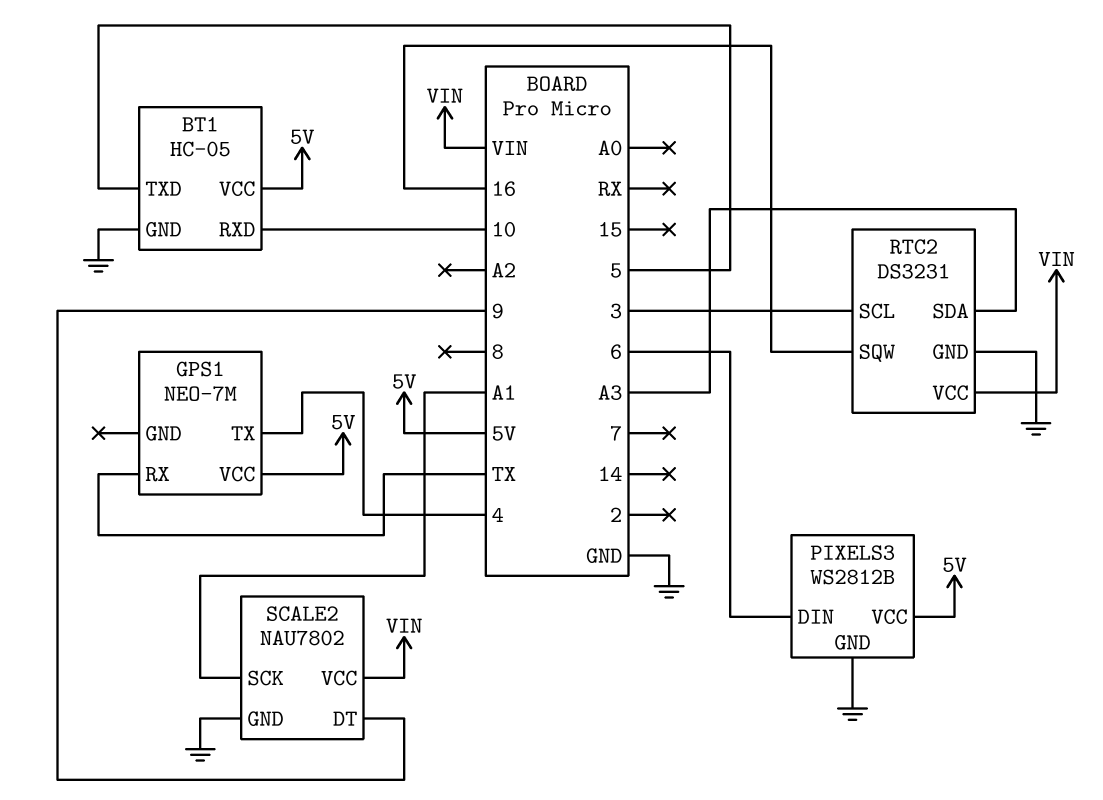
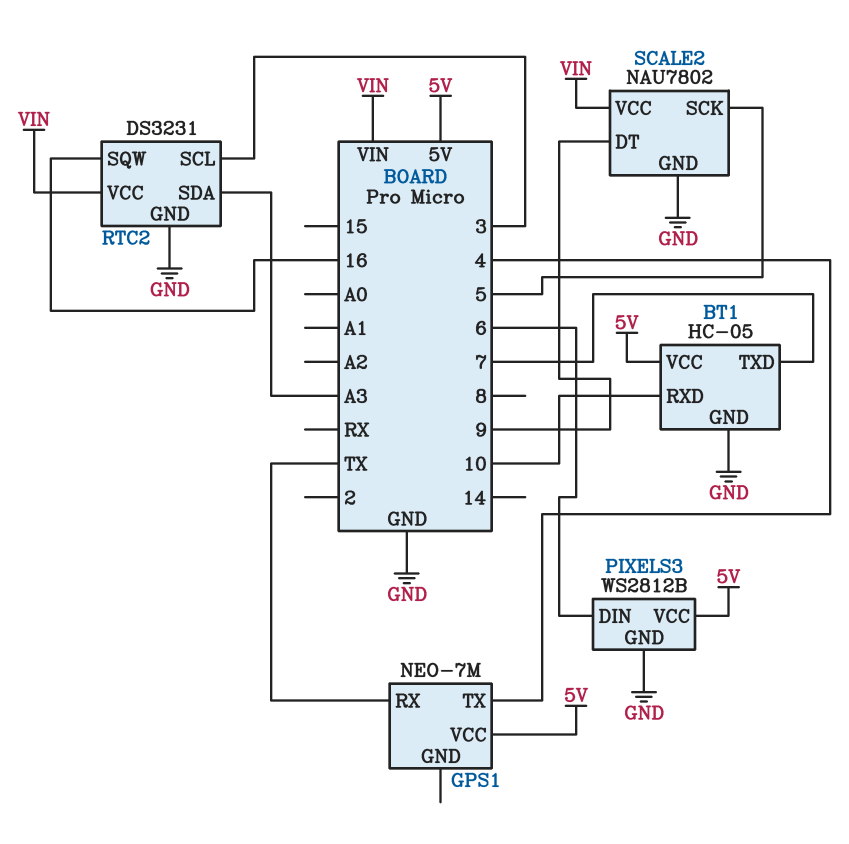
BT1 pin TXD: 5 -> 7
SCALE2 pin SCK: A1 -> 5

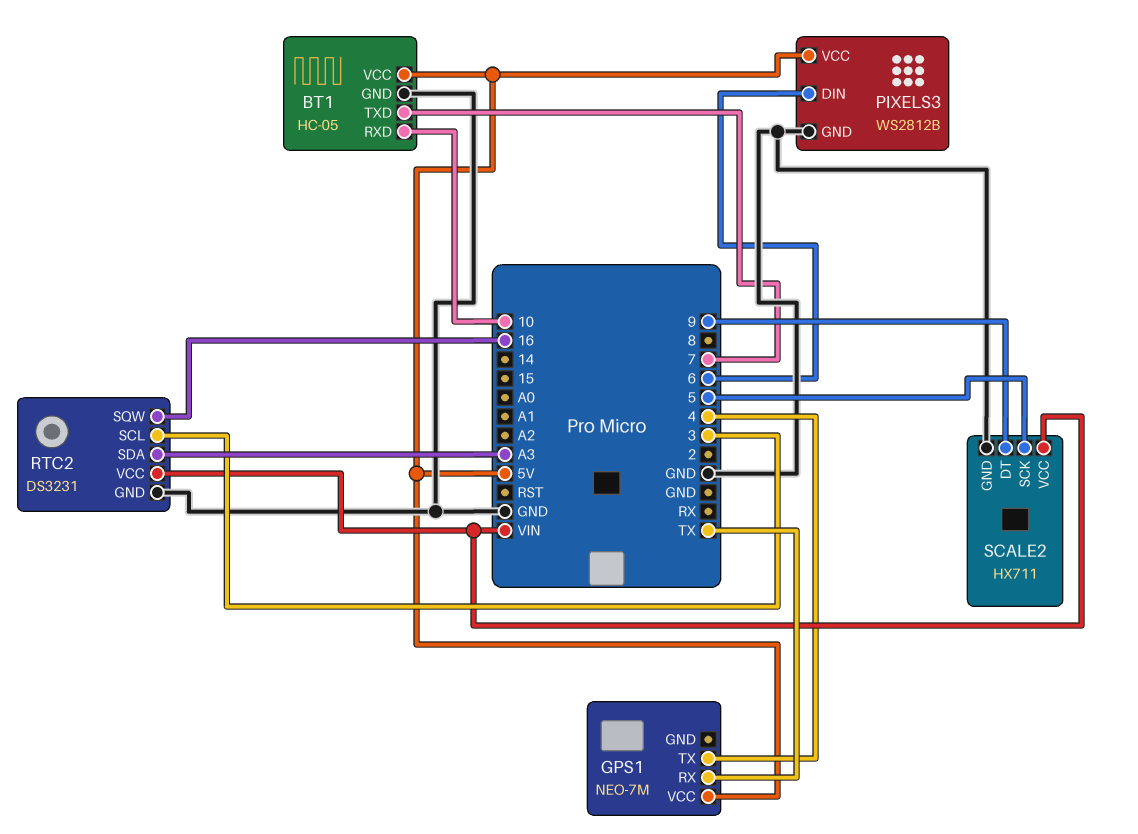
SCALE2: NAU7802 -> HX711

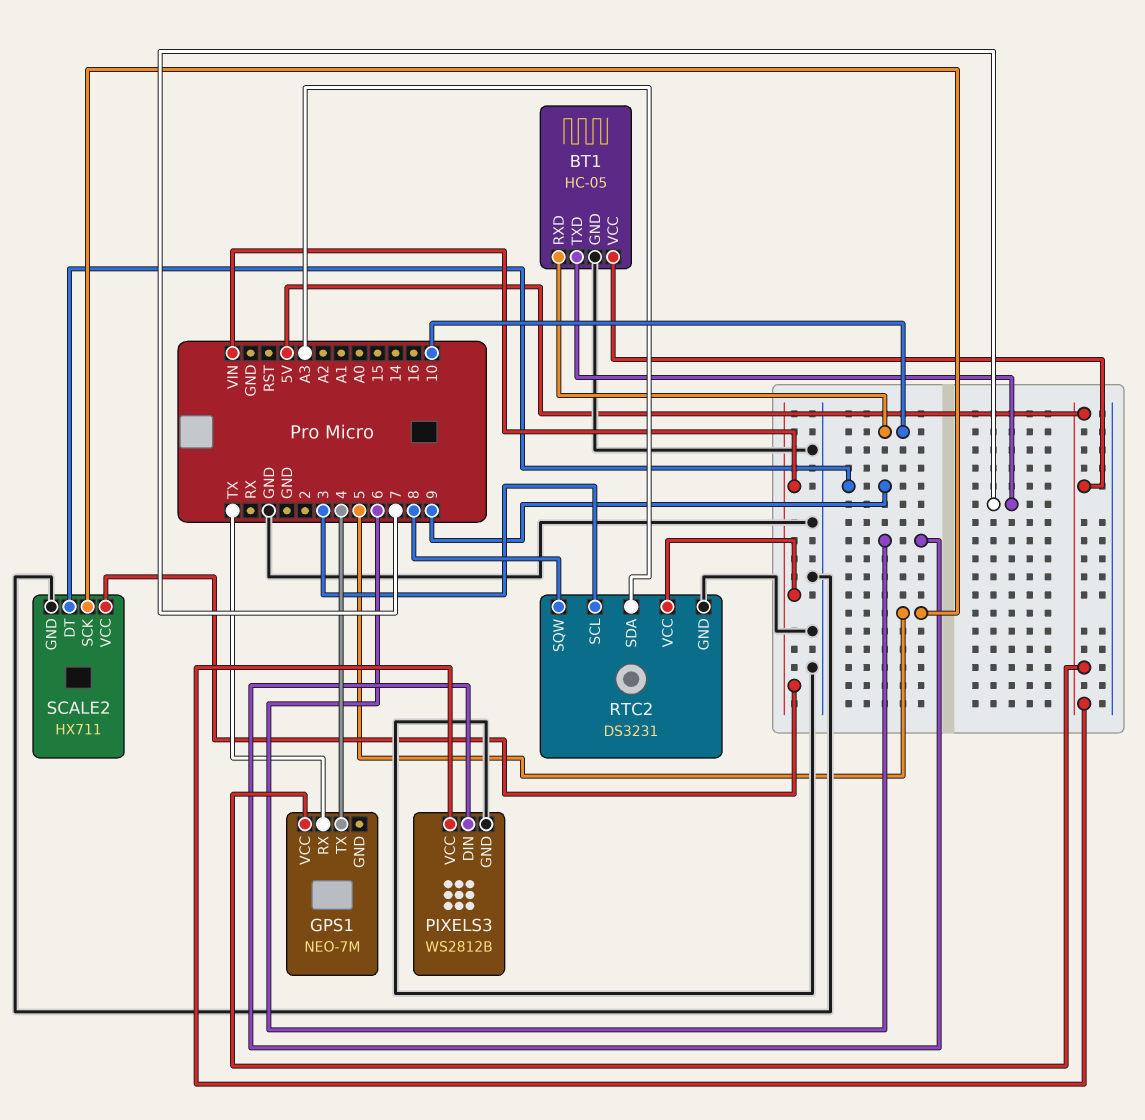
RTC2 pin SQW: 16 -> 8

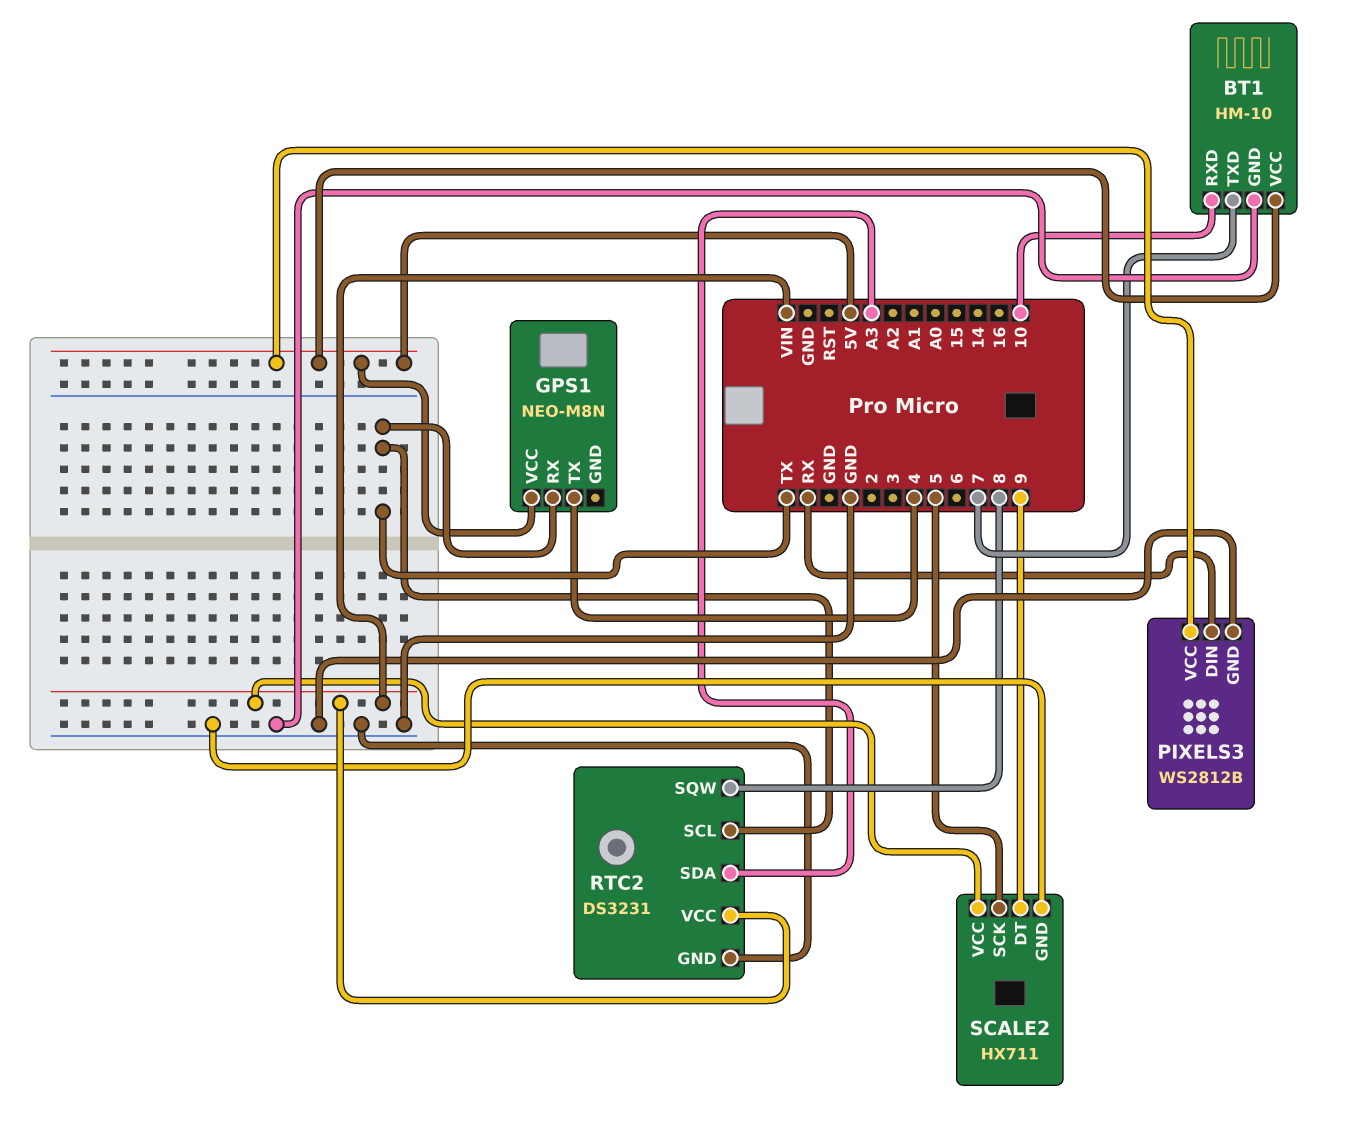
BT1: HC-05 -> HM-10
GPS1: NEO-7M -> NEO-M8N
PIXELS3 pin DIN: 6 -> RX
RTC2 pin SCL: 3 -> TX

